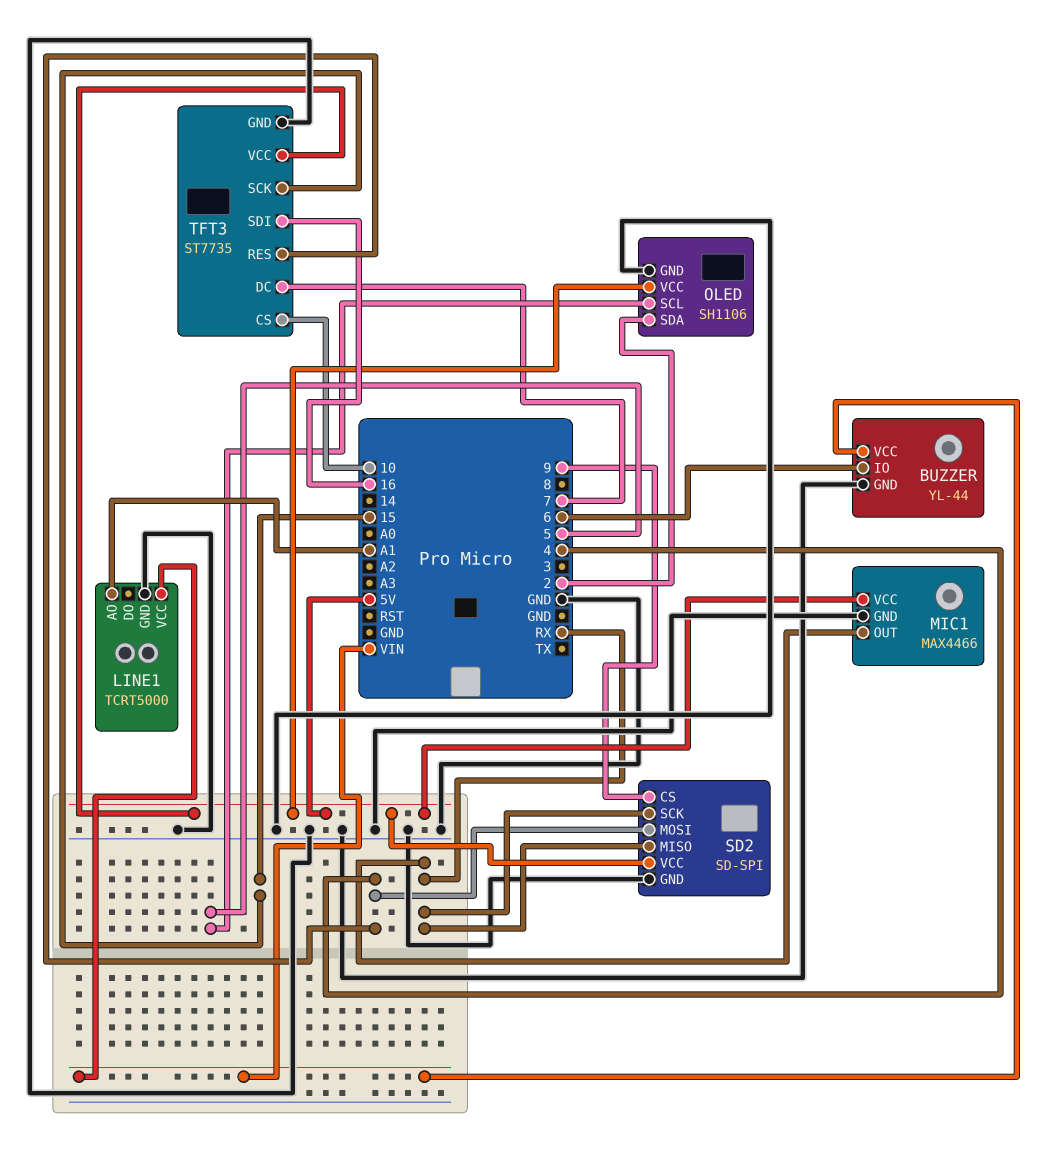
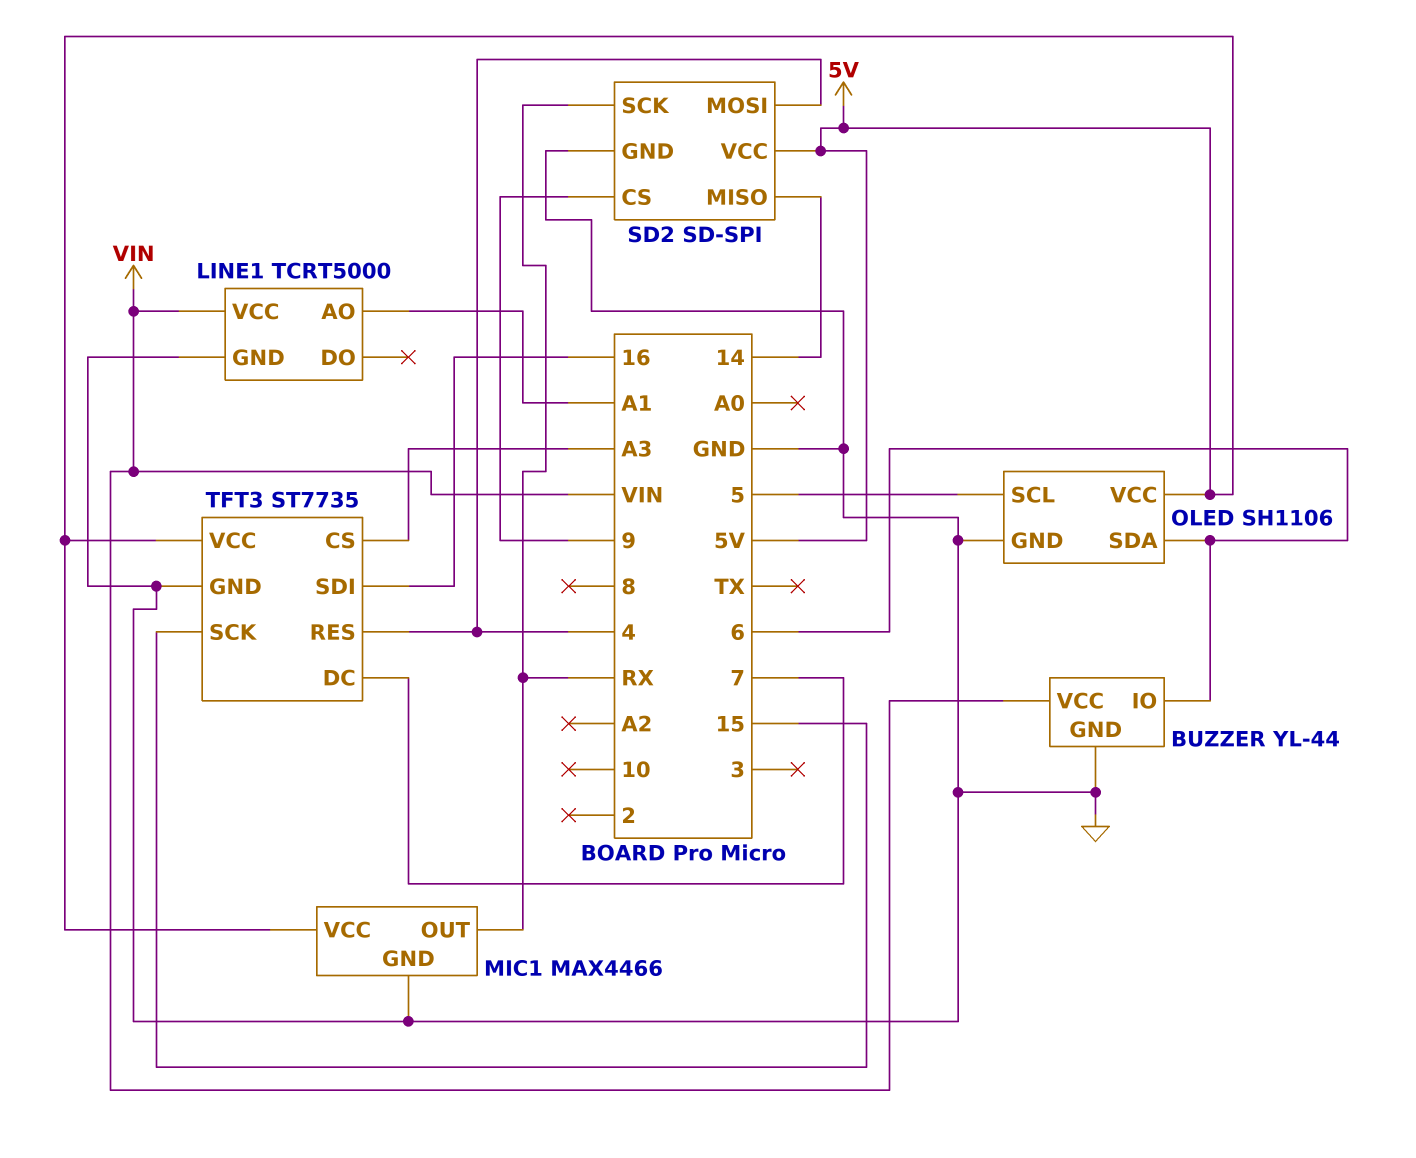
OLED pin SDA: 2 -> 6
SD2 pin MISO: RX -> 14
TFT3 pin CS: 10 -> A3

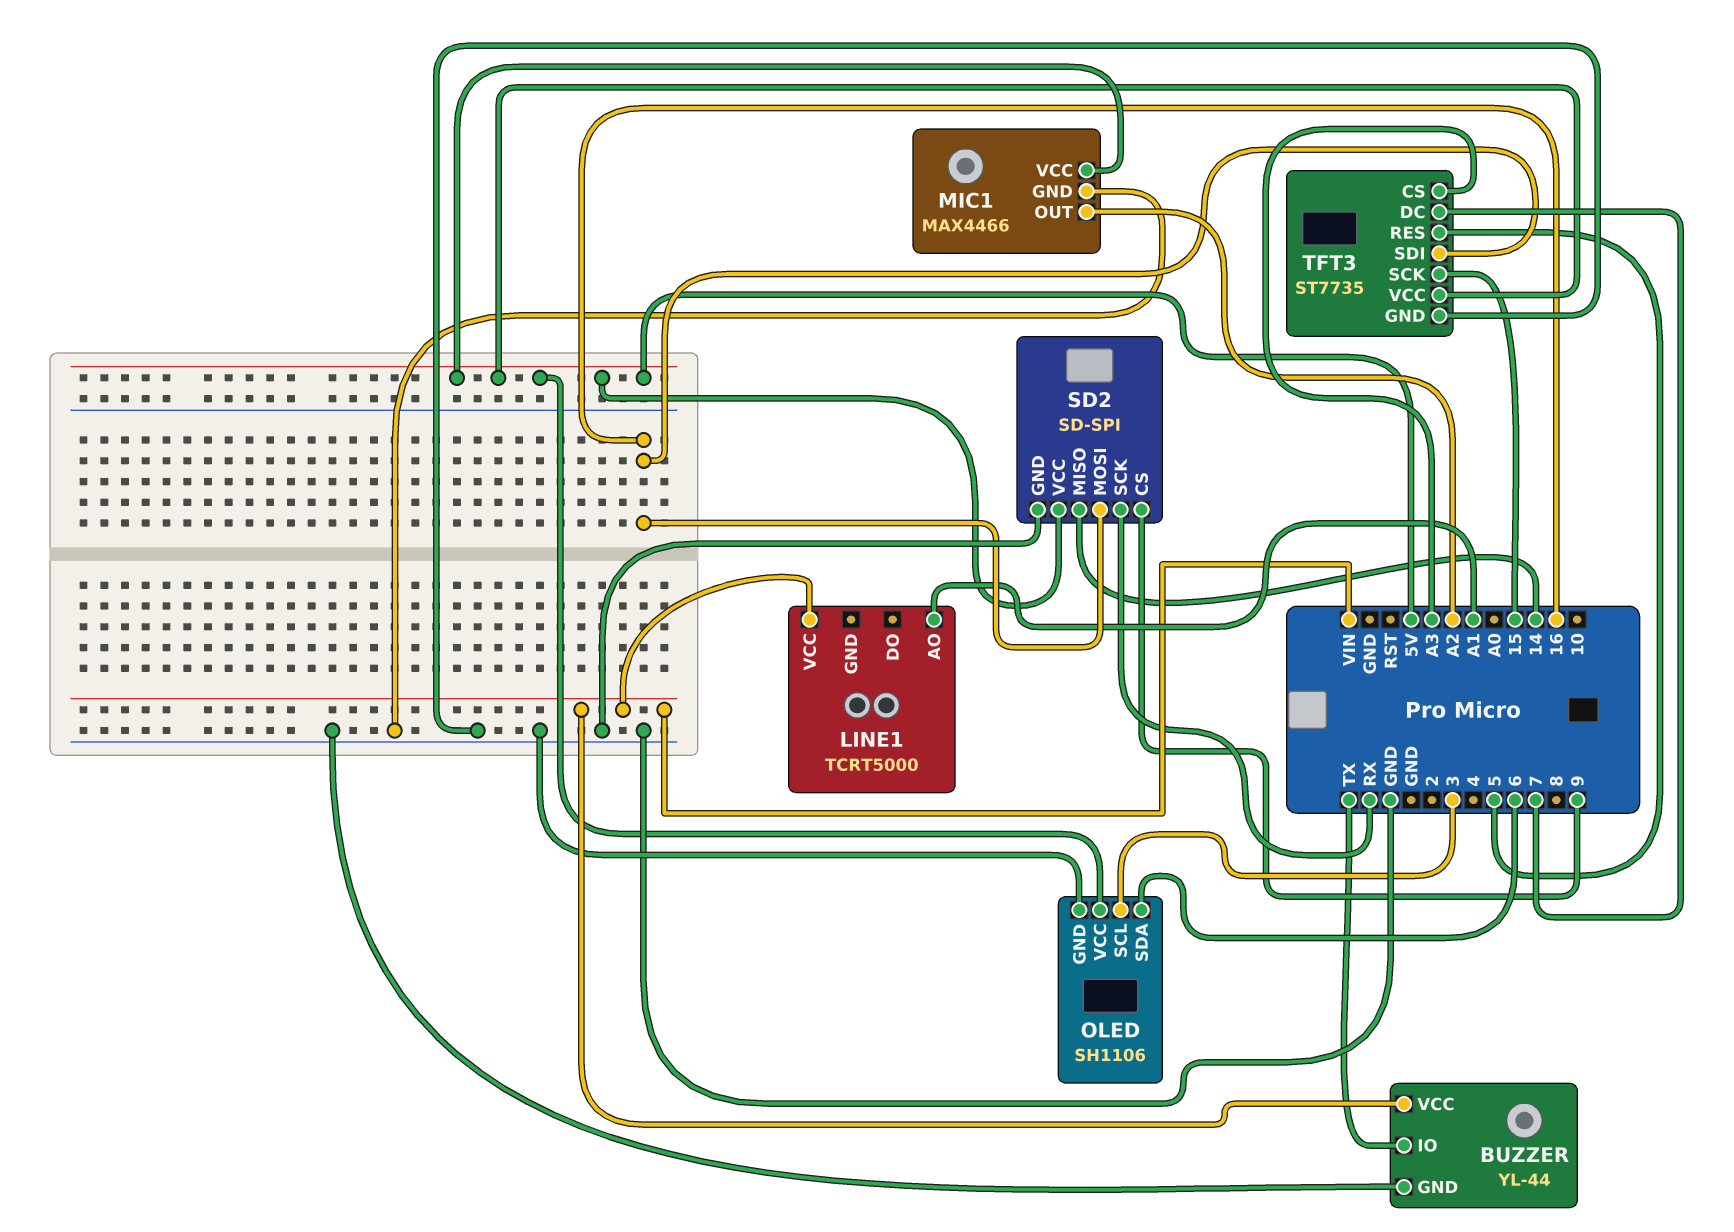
BUZZER pin IO: 6 -> TX
LINE1 pin GND: GND -> none
MIC1 pin OUT: RX -> A2
OLED pin SCL: 5 -> 3
SD2 pin MOSI: 4 -> 16
TFT3 pin RES: 4 -> 5

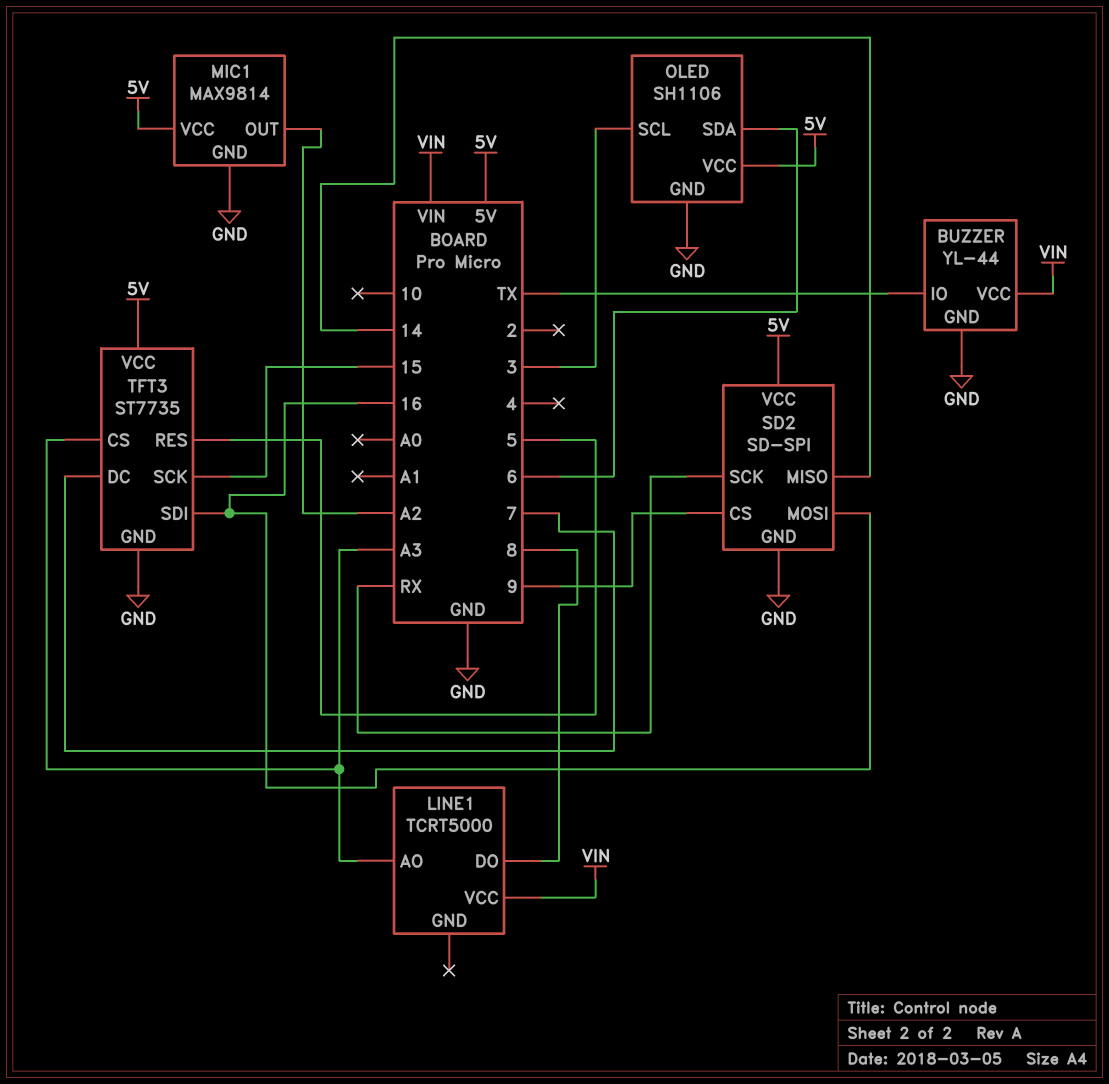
LINE1 pin AO: A1 -> A3
LINE1 pin DO: none -> 8
MIC1: MAX4466 -> MAX9814

